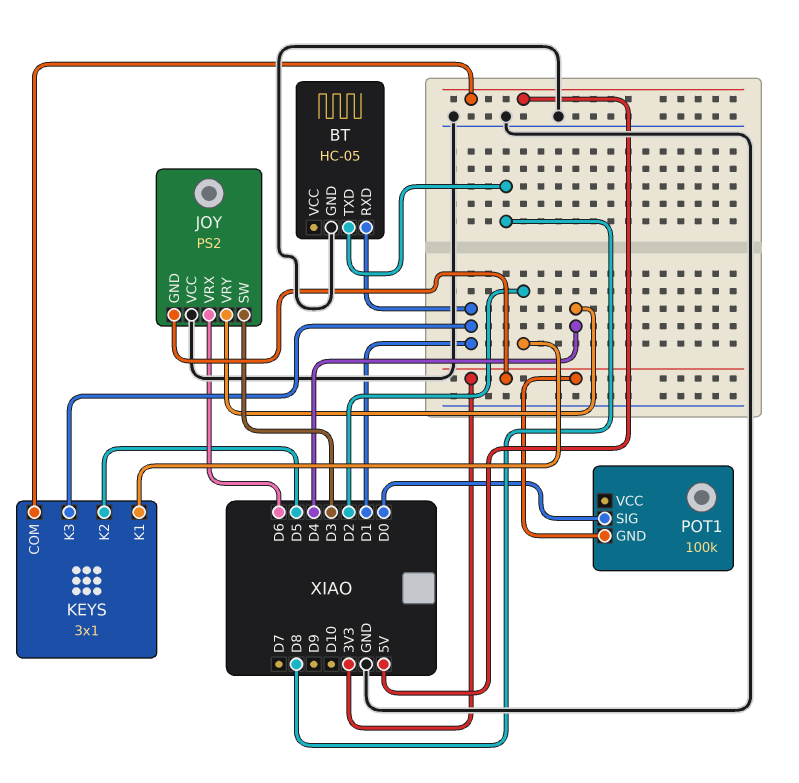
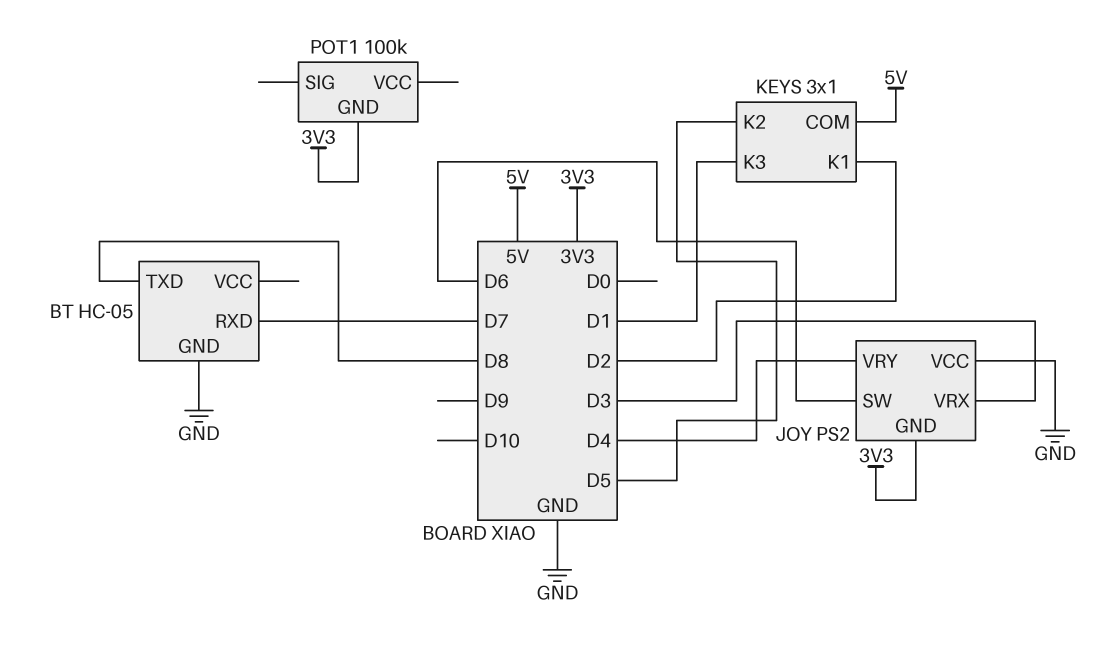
BT pin RXD: D1 -> D7
JOY pin SW: D3 -> D6
JOY pin VRX: D6 -> D3
POT1 pin SIG: D0 -> none

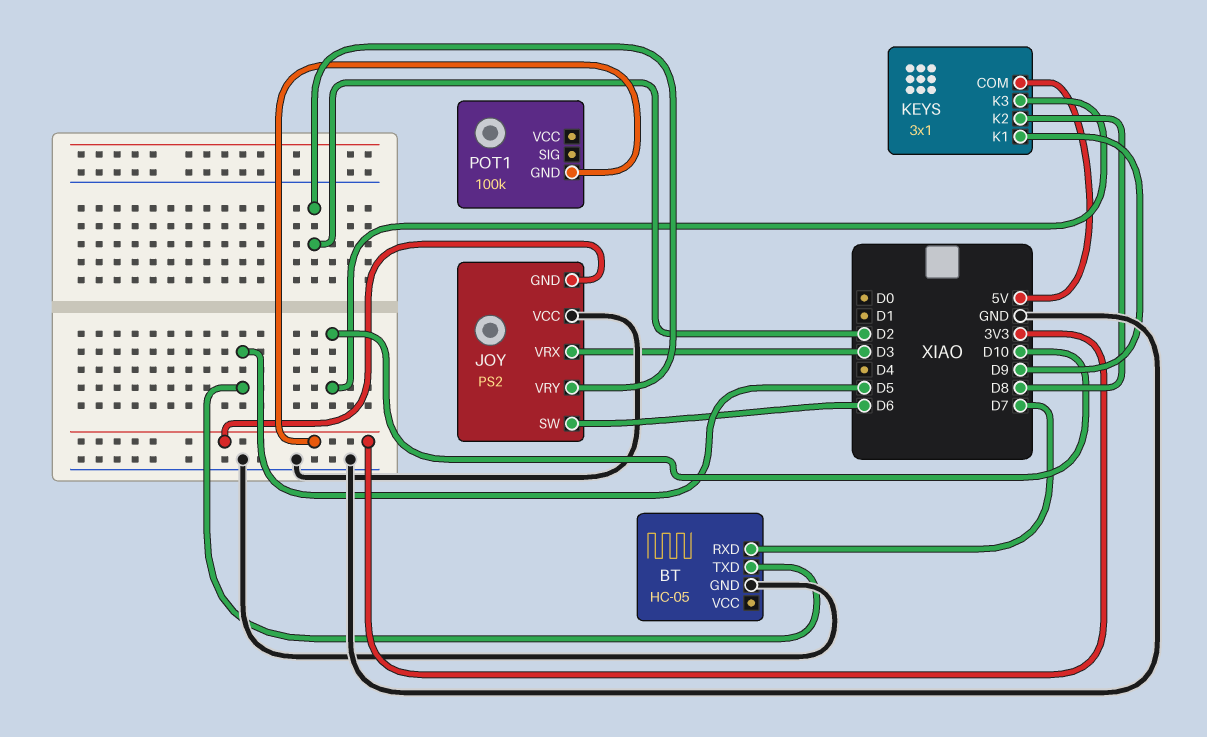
BT pin TXD: D8 -> D5
JOY pin VRY: D4 -> D2
KEYS pin K1: D2 -> D9
KEYS pin K2: D5 -> D8
KEYS pin K3: D1 -> D10

